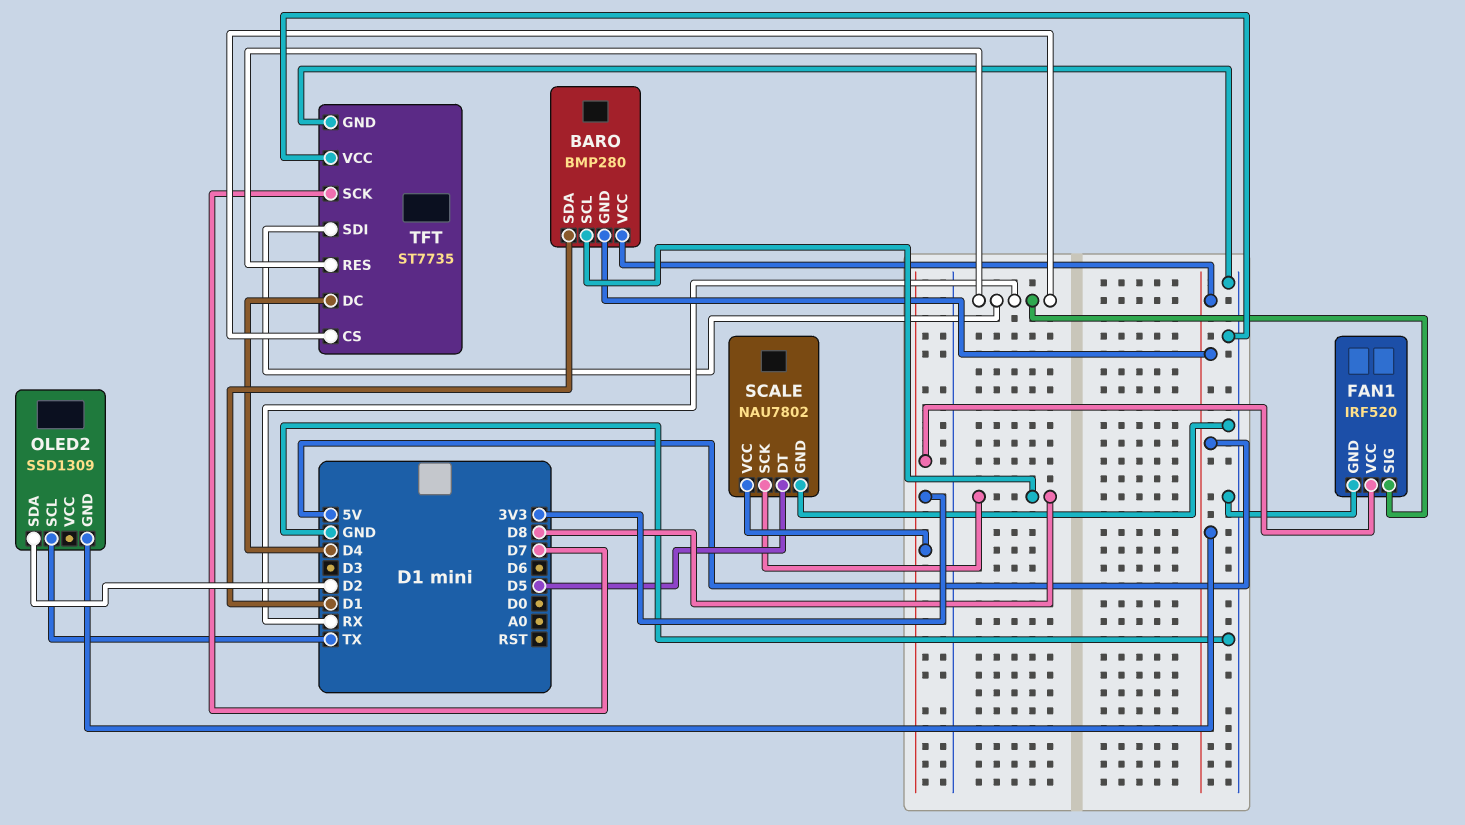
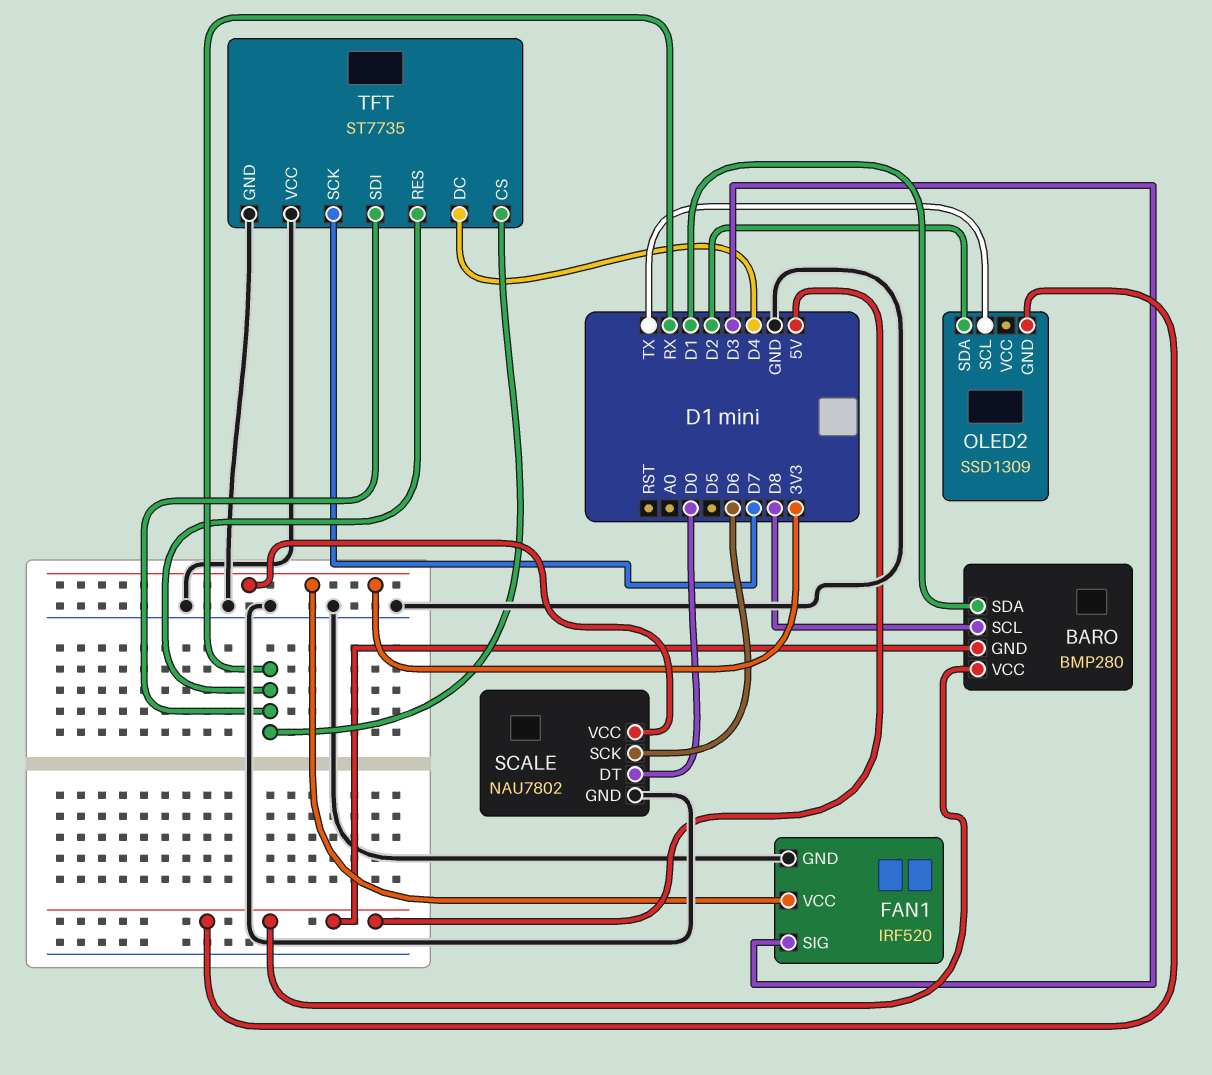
FAN1 pin SIG: RX -> D3
SCALE pin DT: D5 -> D0
SCALE pin SCK: D8 -> D6

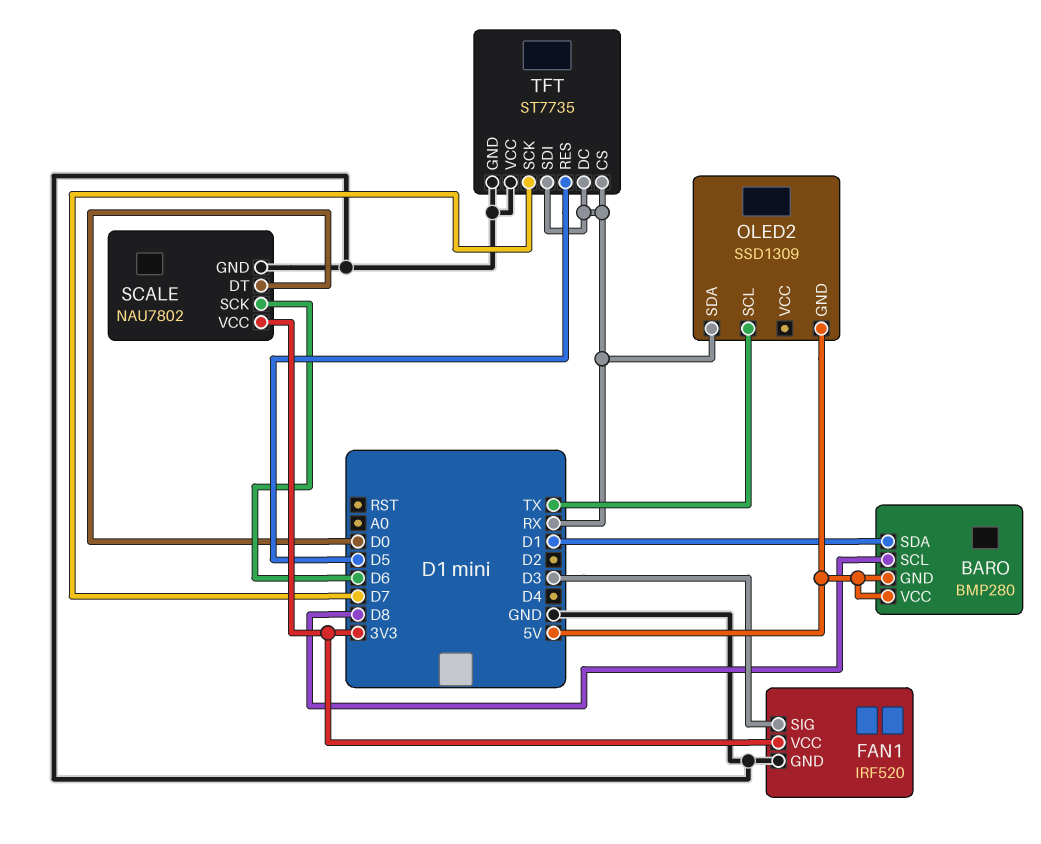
OLED2 pin SDA: D2 -> RX
TFT pin DC: D4 -> RX
TFT pin RES: RX -> D5

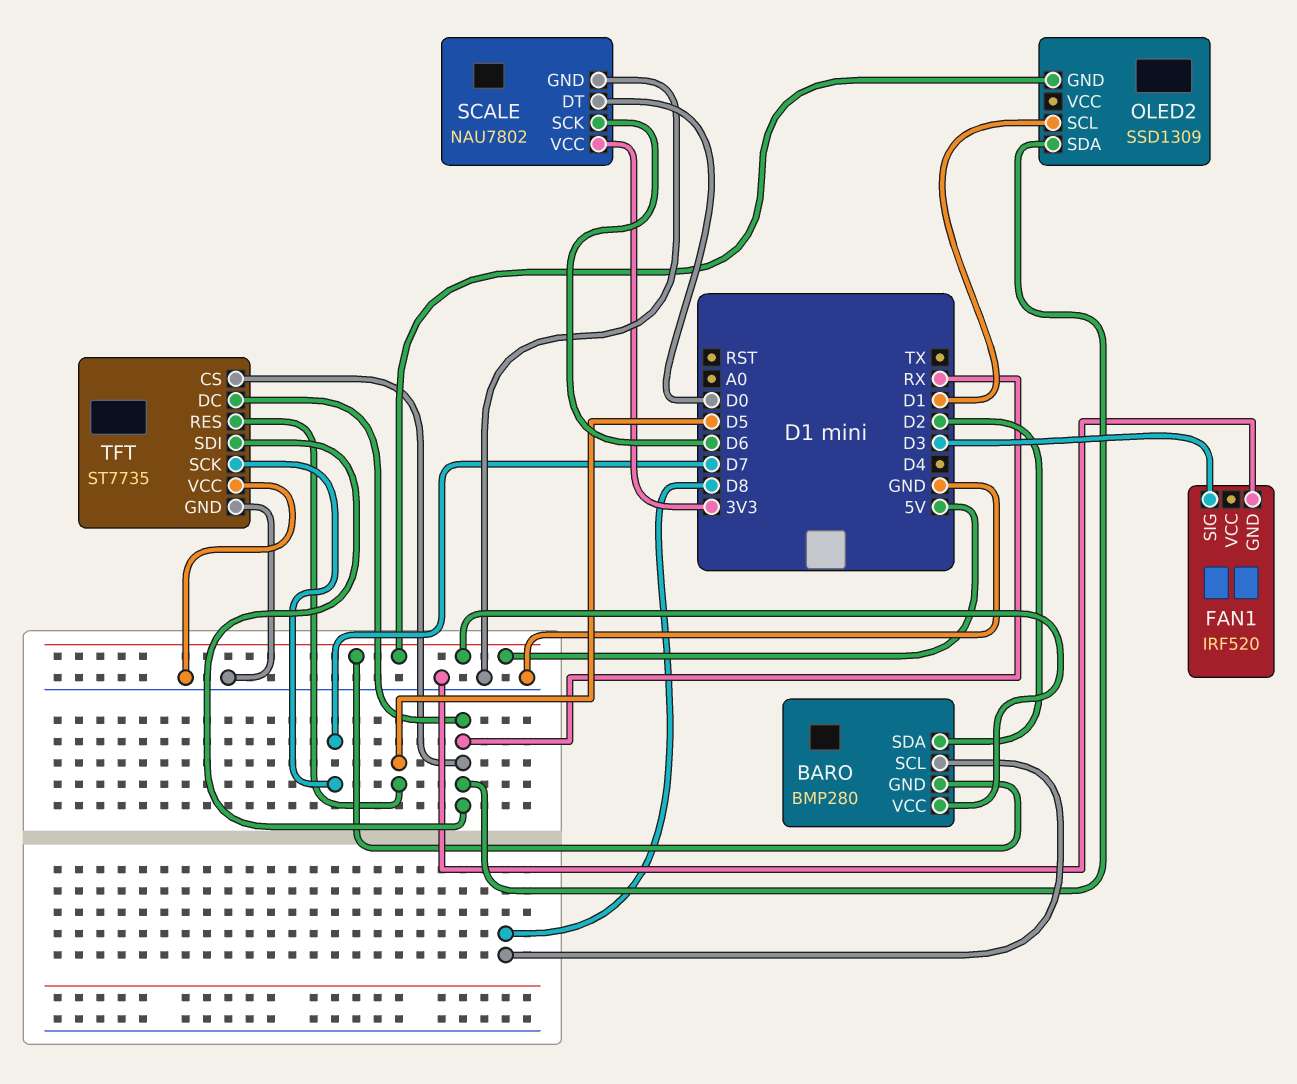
BARO pin SDA: D1 -> D2
FAN1 pin VCC: 3V3 -> none
OLED2 pin SCL: TX -> D1

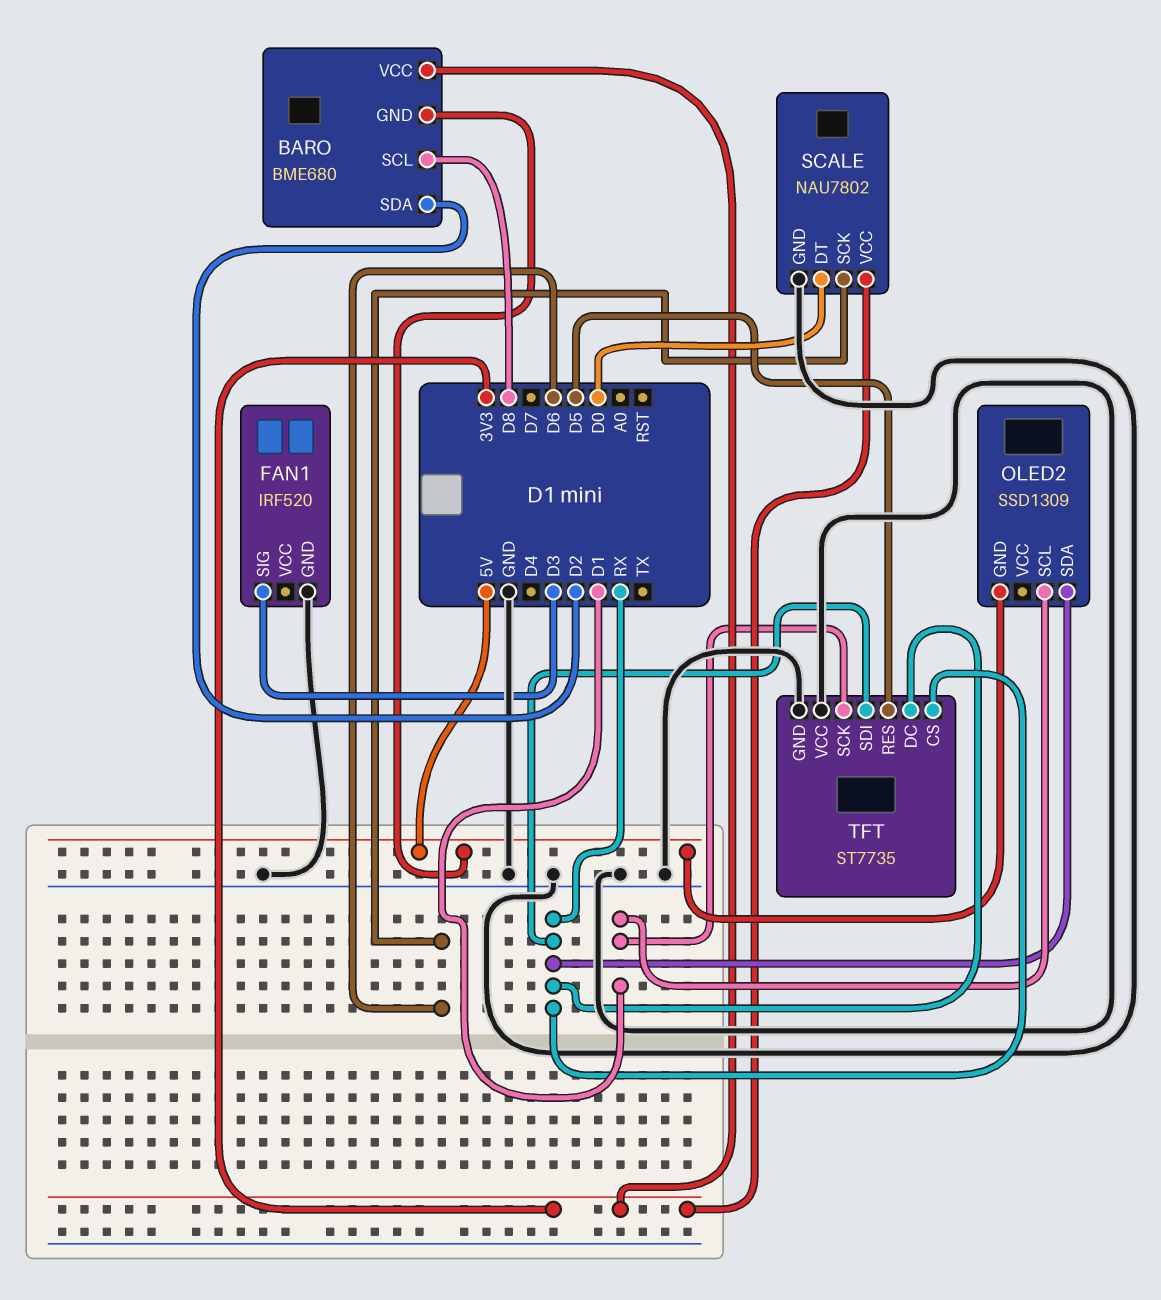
BARO: BMP280 -> BME680
BARO pin VCC: 5V -> 3V3
TFT pin SCK: D7 -> D1

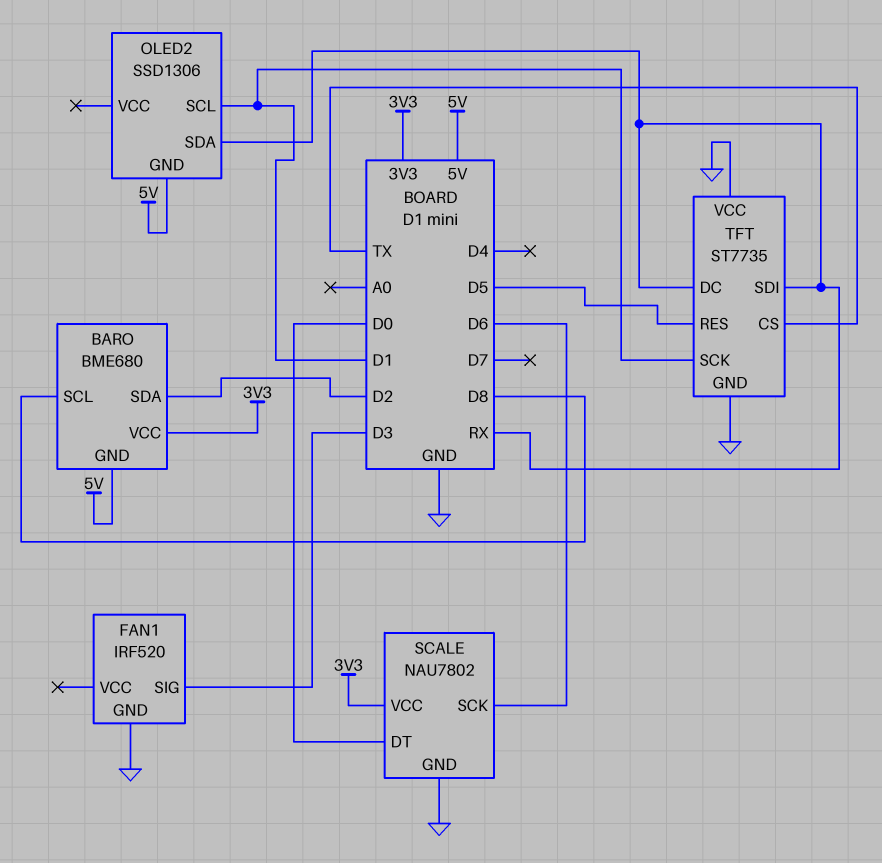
OLED2: SSD1309 -> SSD1306
TFT pin CS: RX -> TX

